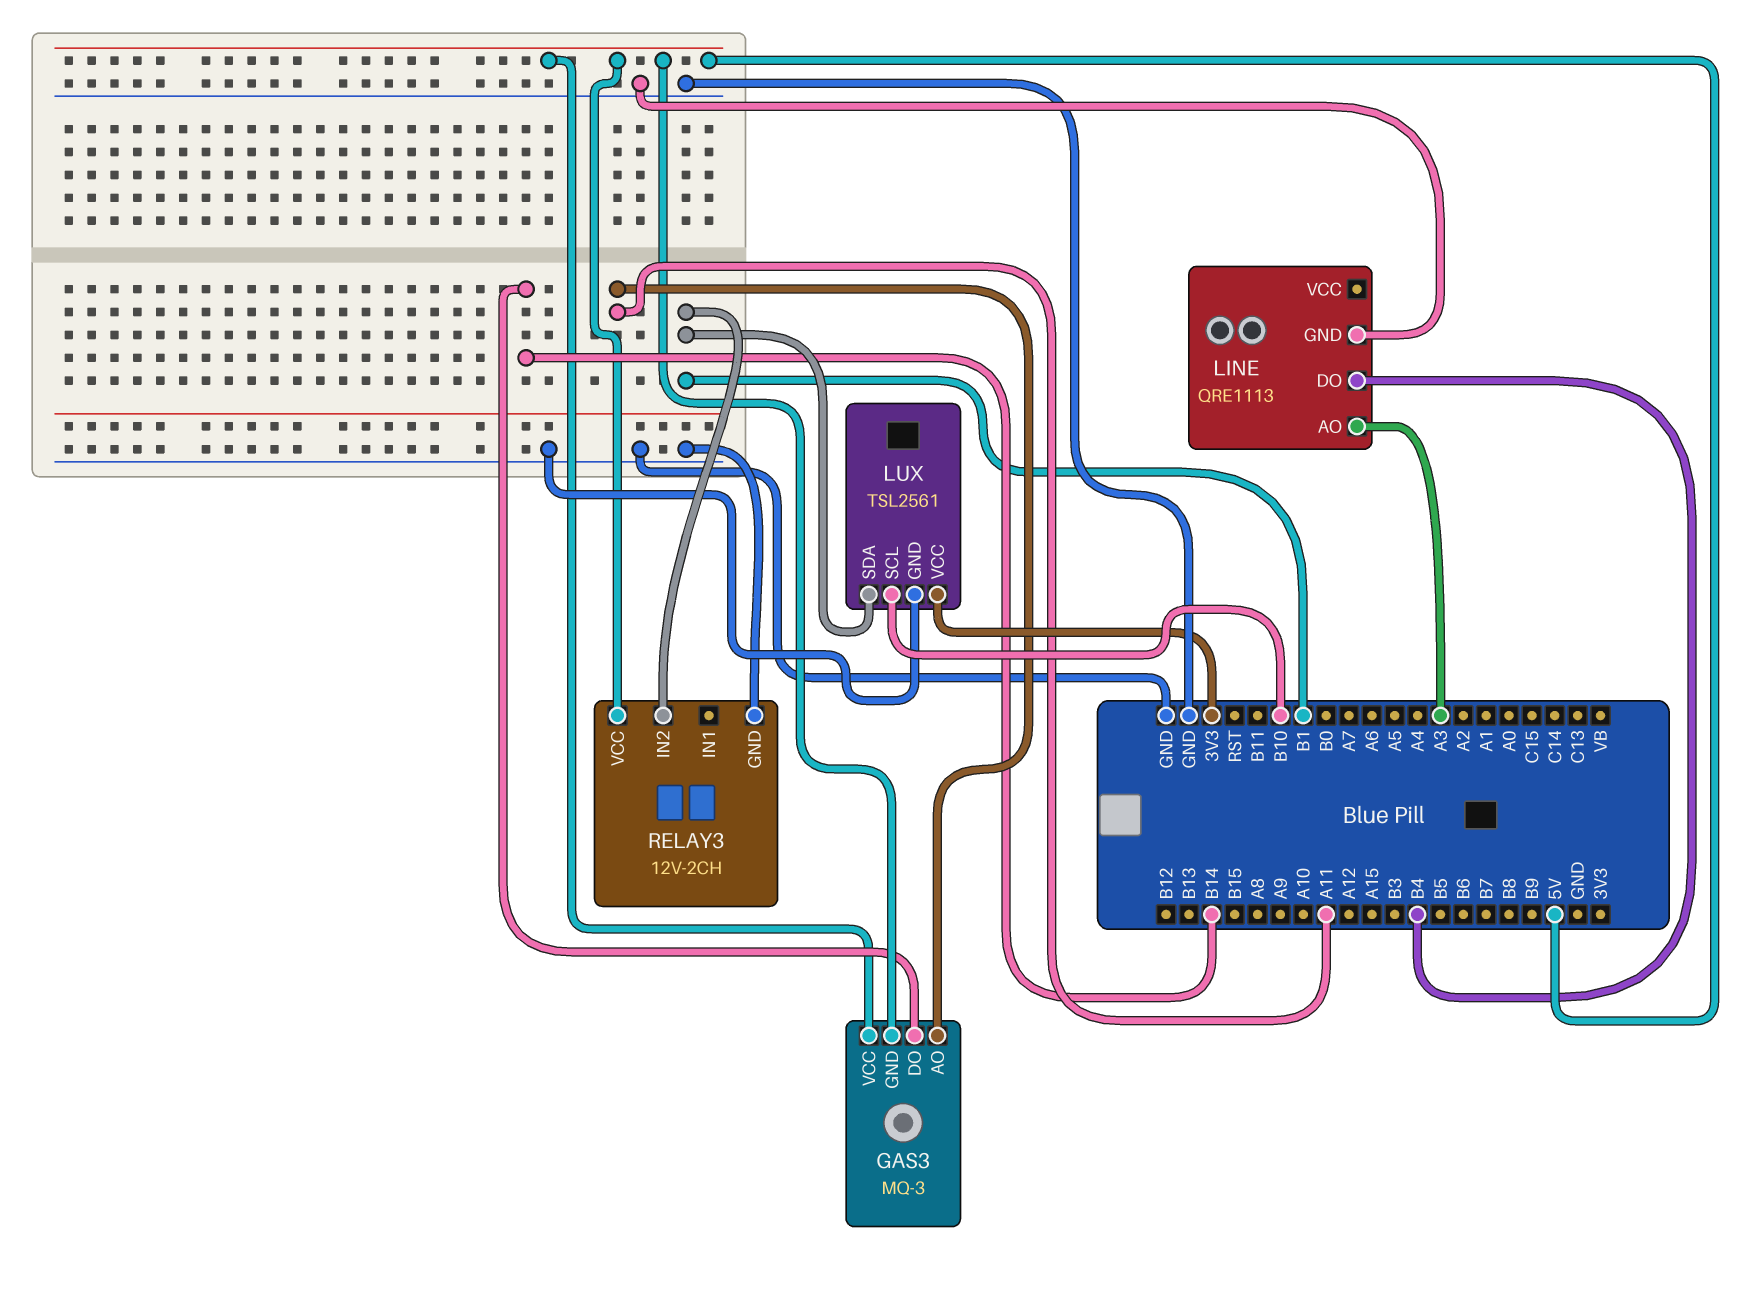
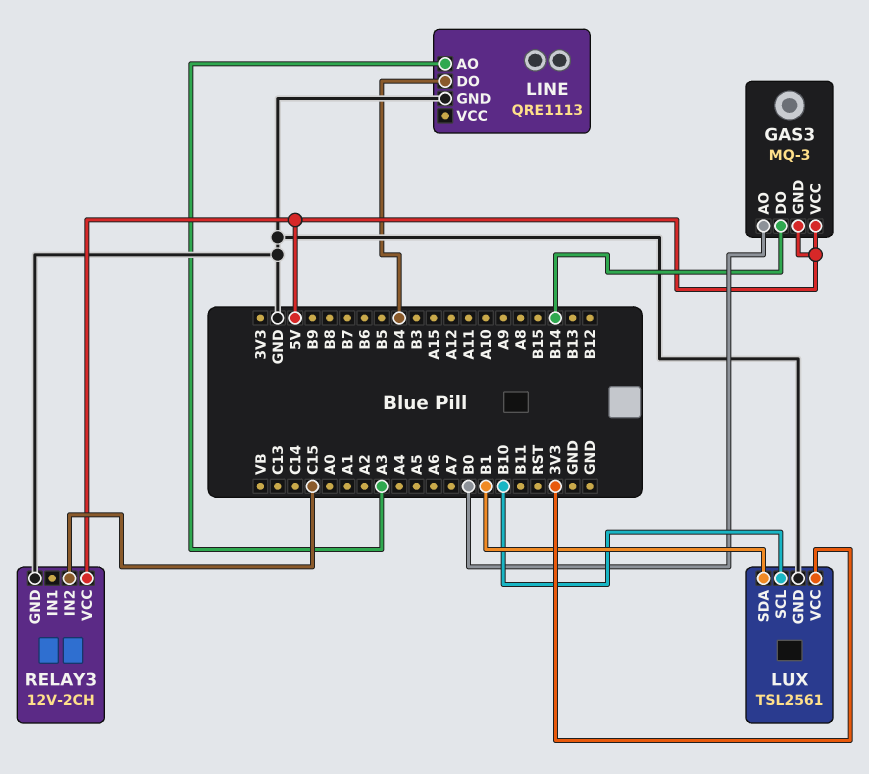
GAS3 pin AO: A11 -> B0
RELAY3 pin IN2: B1 -> C15

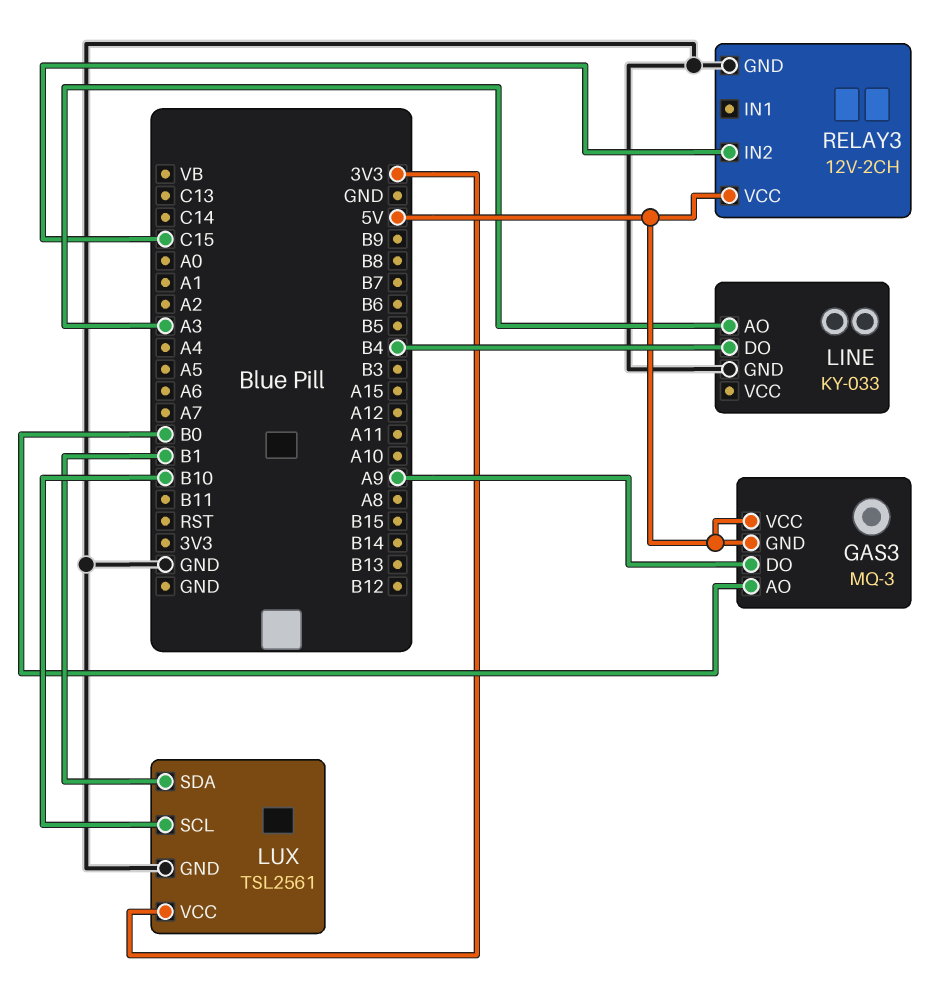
GAS3 pin DO: B14 -> A9
LINE: QRE1113 -> KY-033

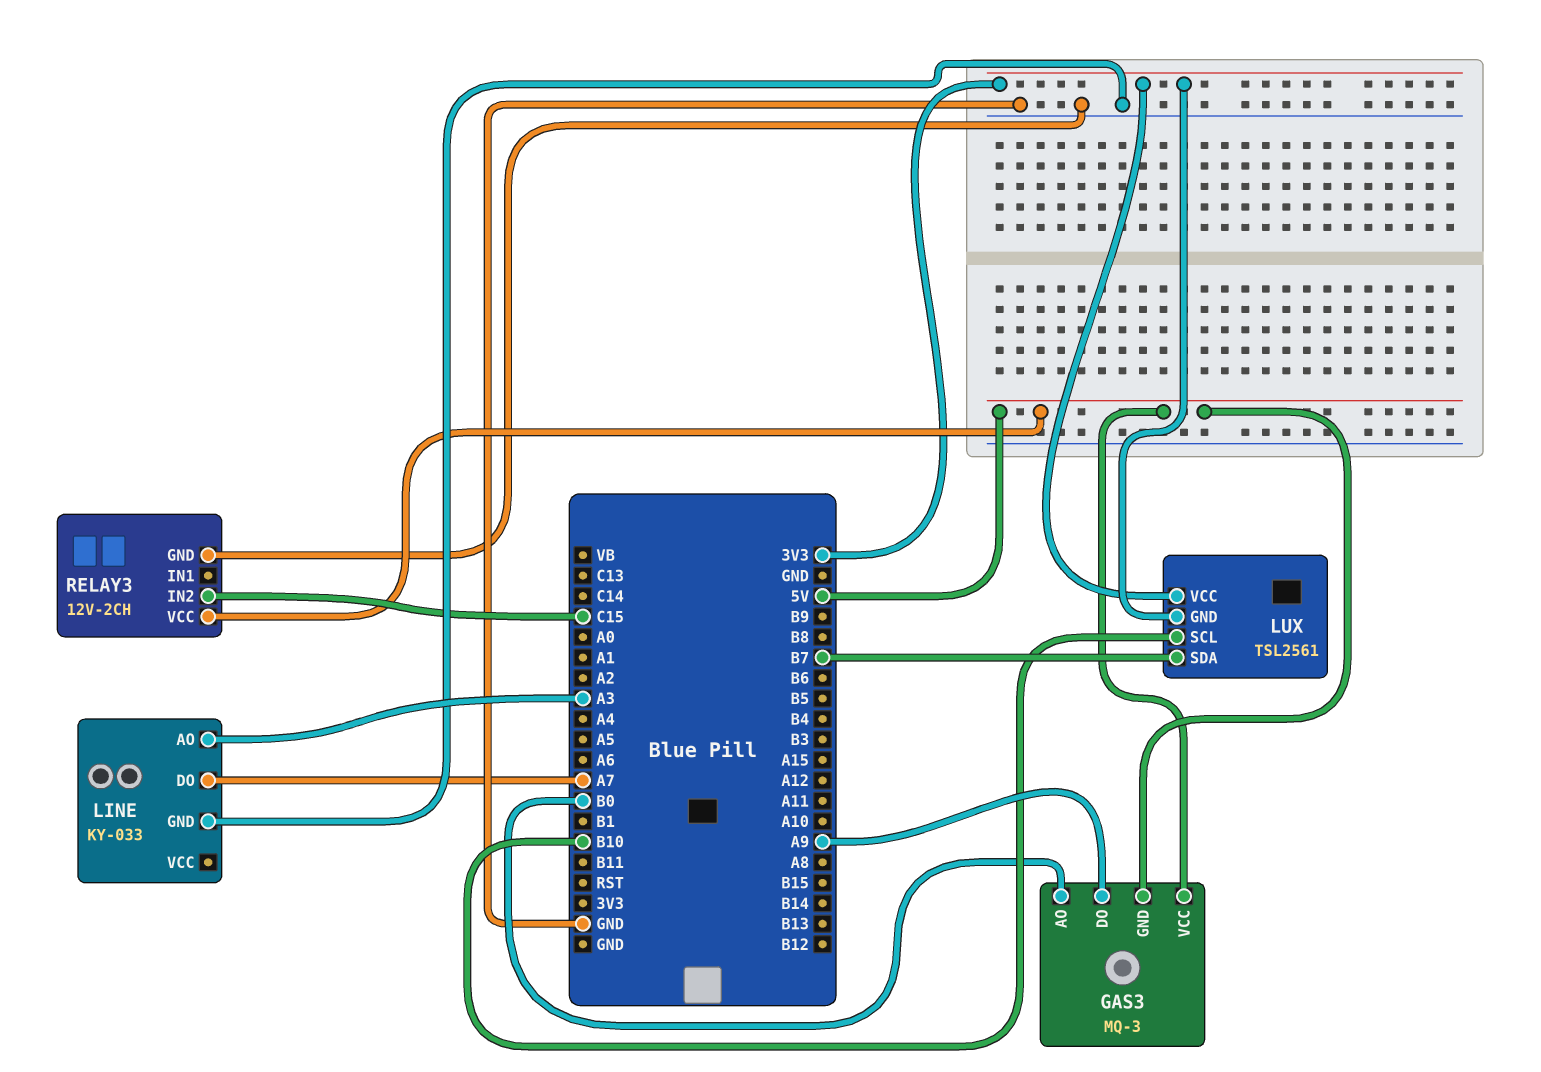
LINE pin DO: B4 -> A7
LUX pin GND: GND -> 3V3
LUX pin SDA: B1 -> B7

